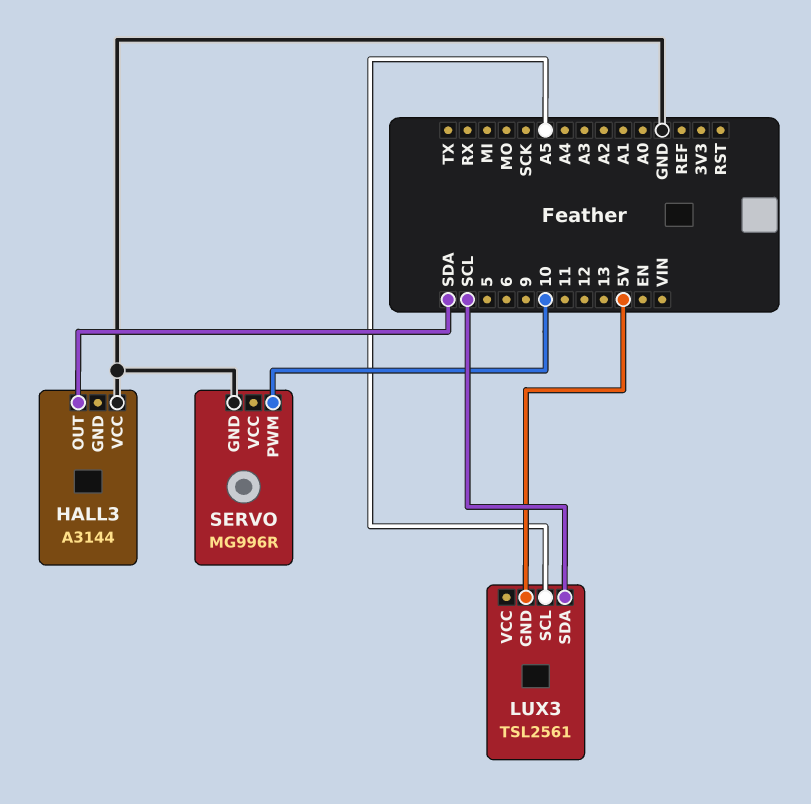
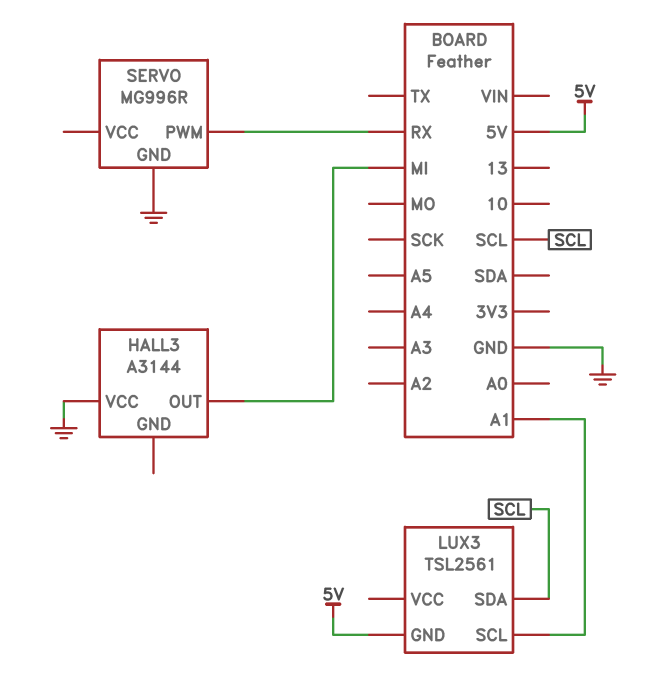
HALL3 pin OUT: SDA -> MI
LUX3 pin SCL: A5 -> A1
SERVO pin PWM: 10 -> RX

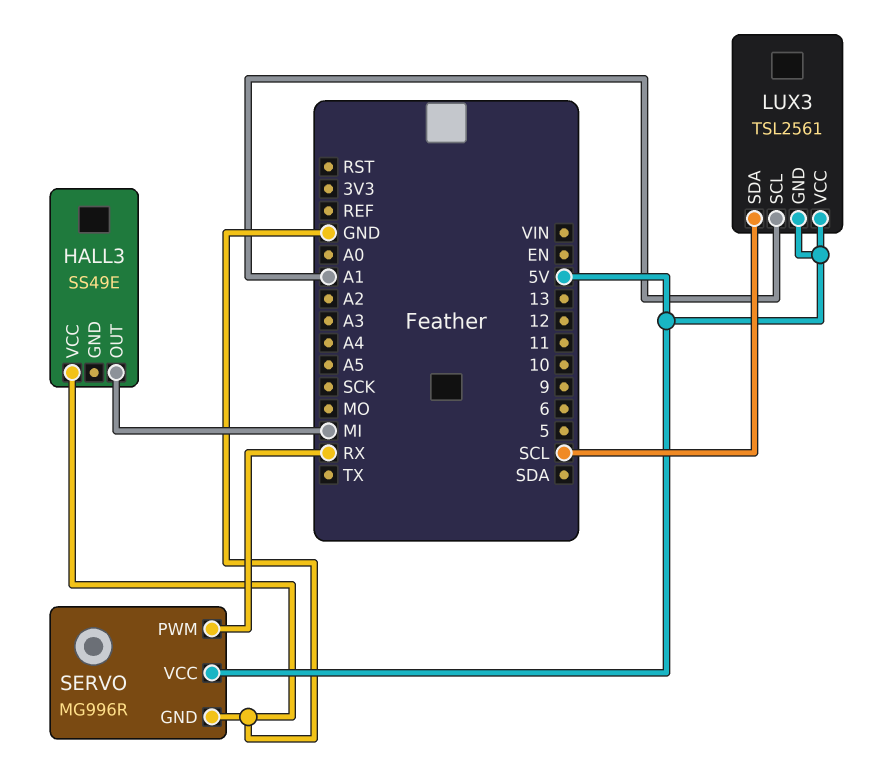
HALL3: A3144 -> SS49E
LUX3 pin VCC: none -> 5V
SERVO pin VCC: none -> 5V

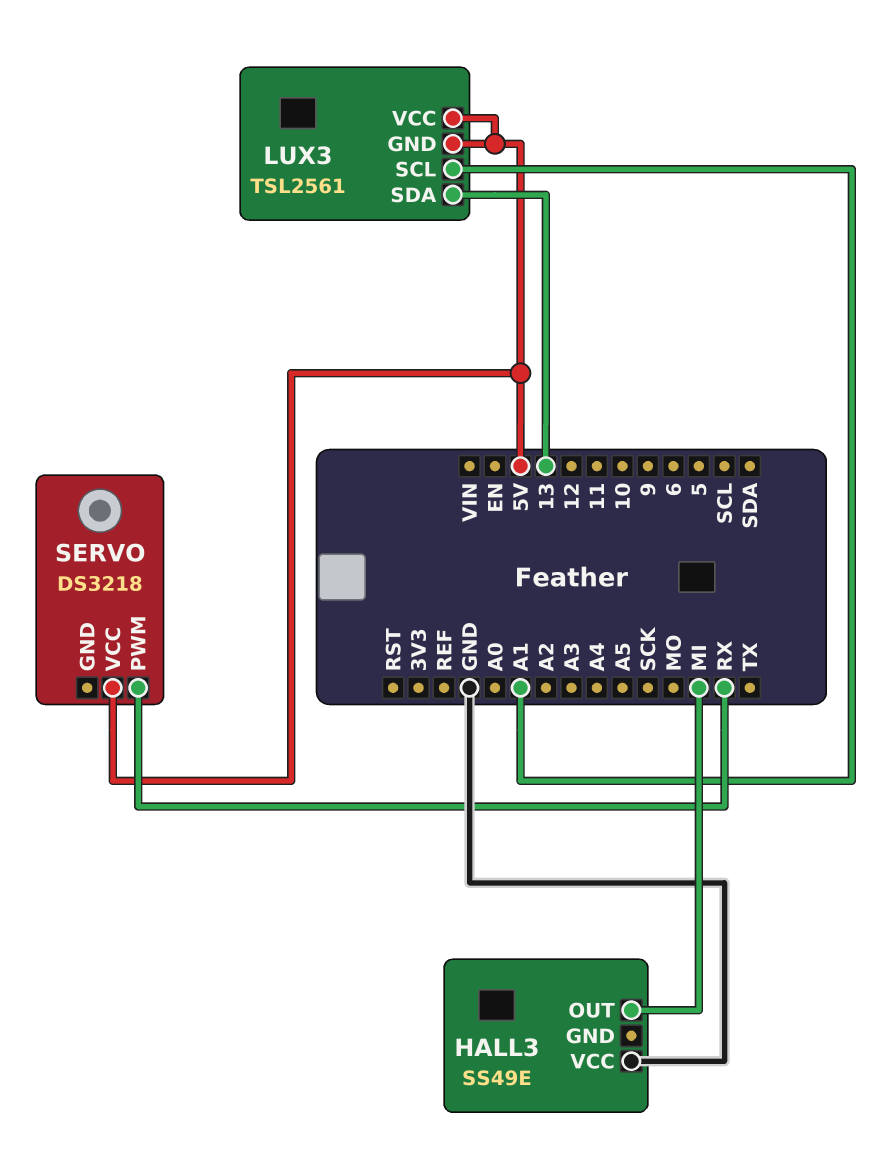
LUX3 pin SDA: SCL -> 13
SERVO: MG996R -> DS3218
SERVO pin GND: GND -> none

